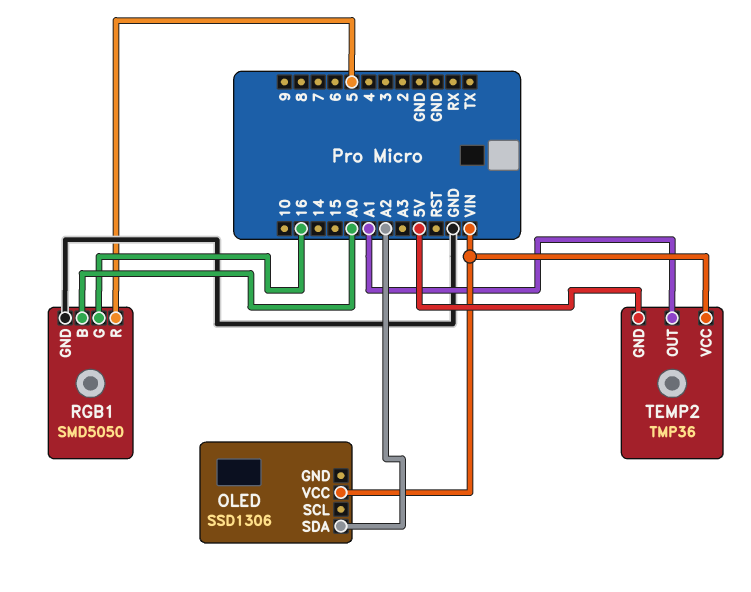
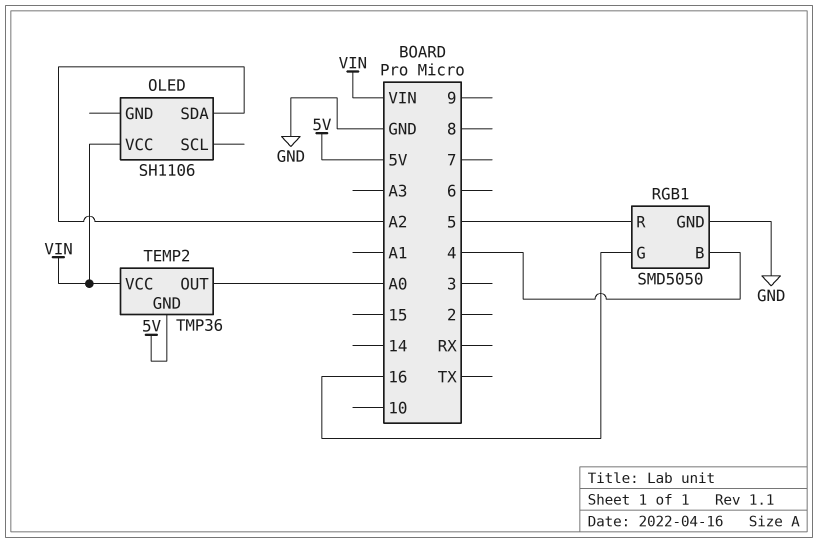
OLED: SSD1306 -> SH1106
RGB1 pin B: A0 -> 4
TEMP2 pin OUT: A1 -> A0

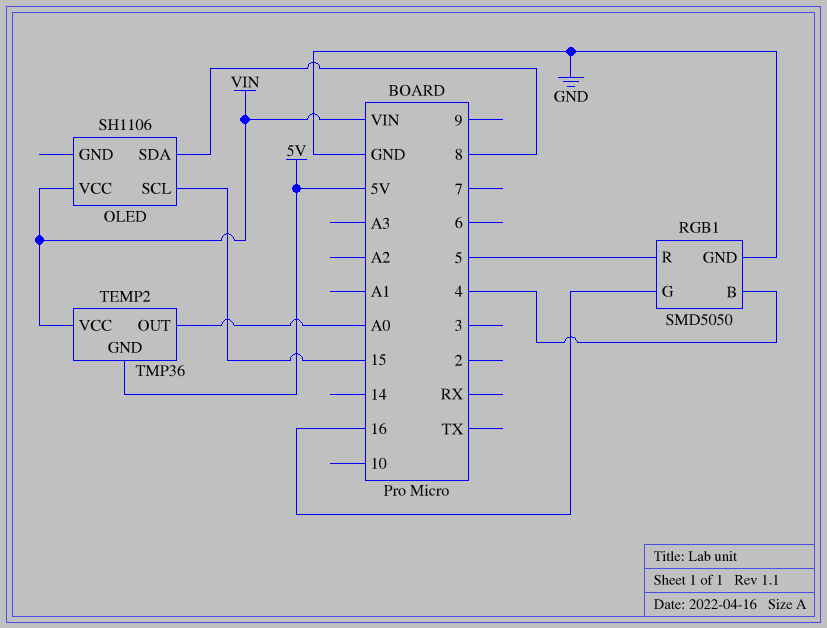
OLED pin SCL: none -> 15
OLED pin SDA: A2 -> 8

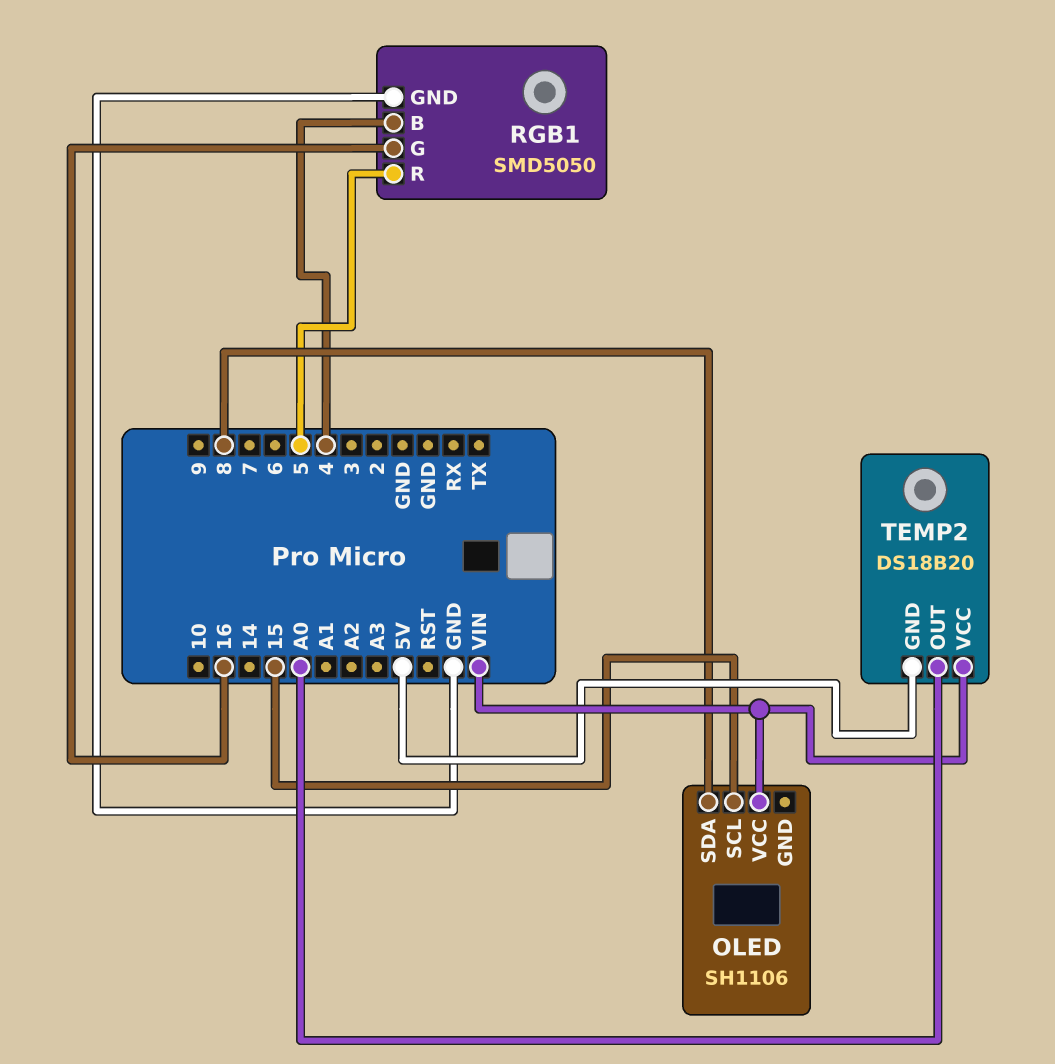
TEMP2: TMP36 -> DS18B20

